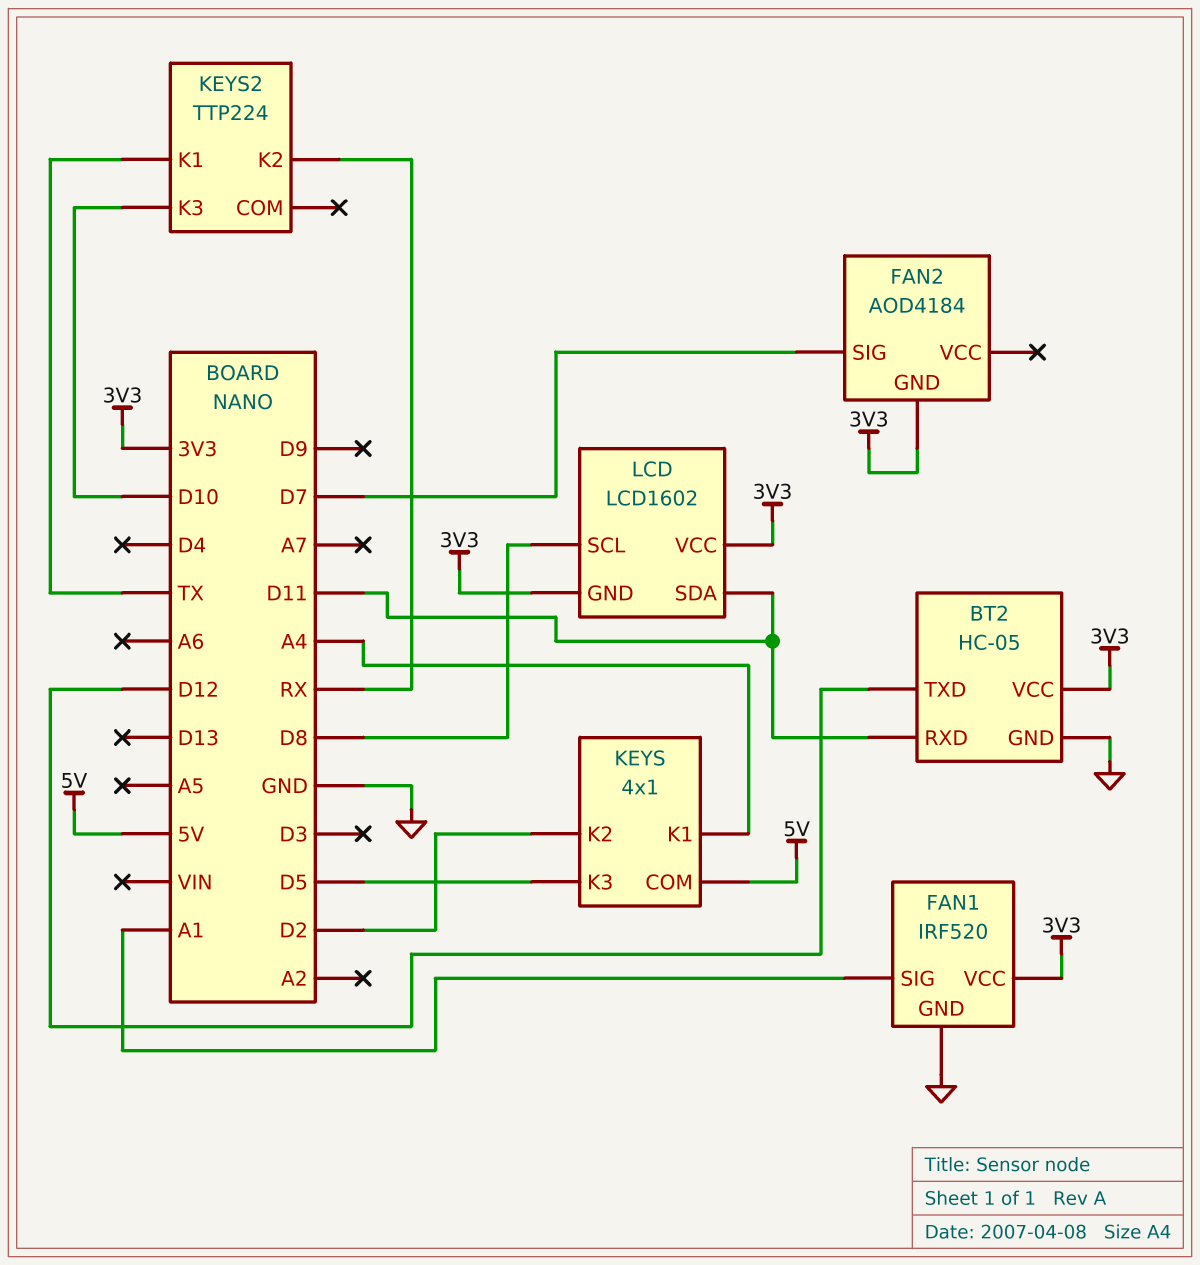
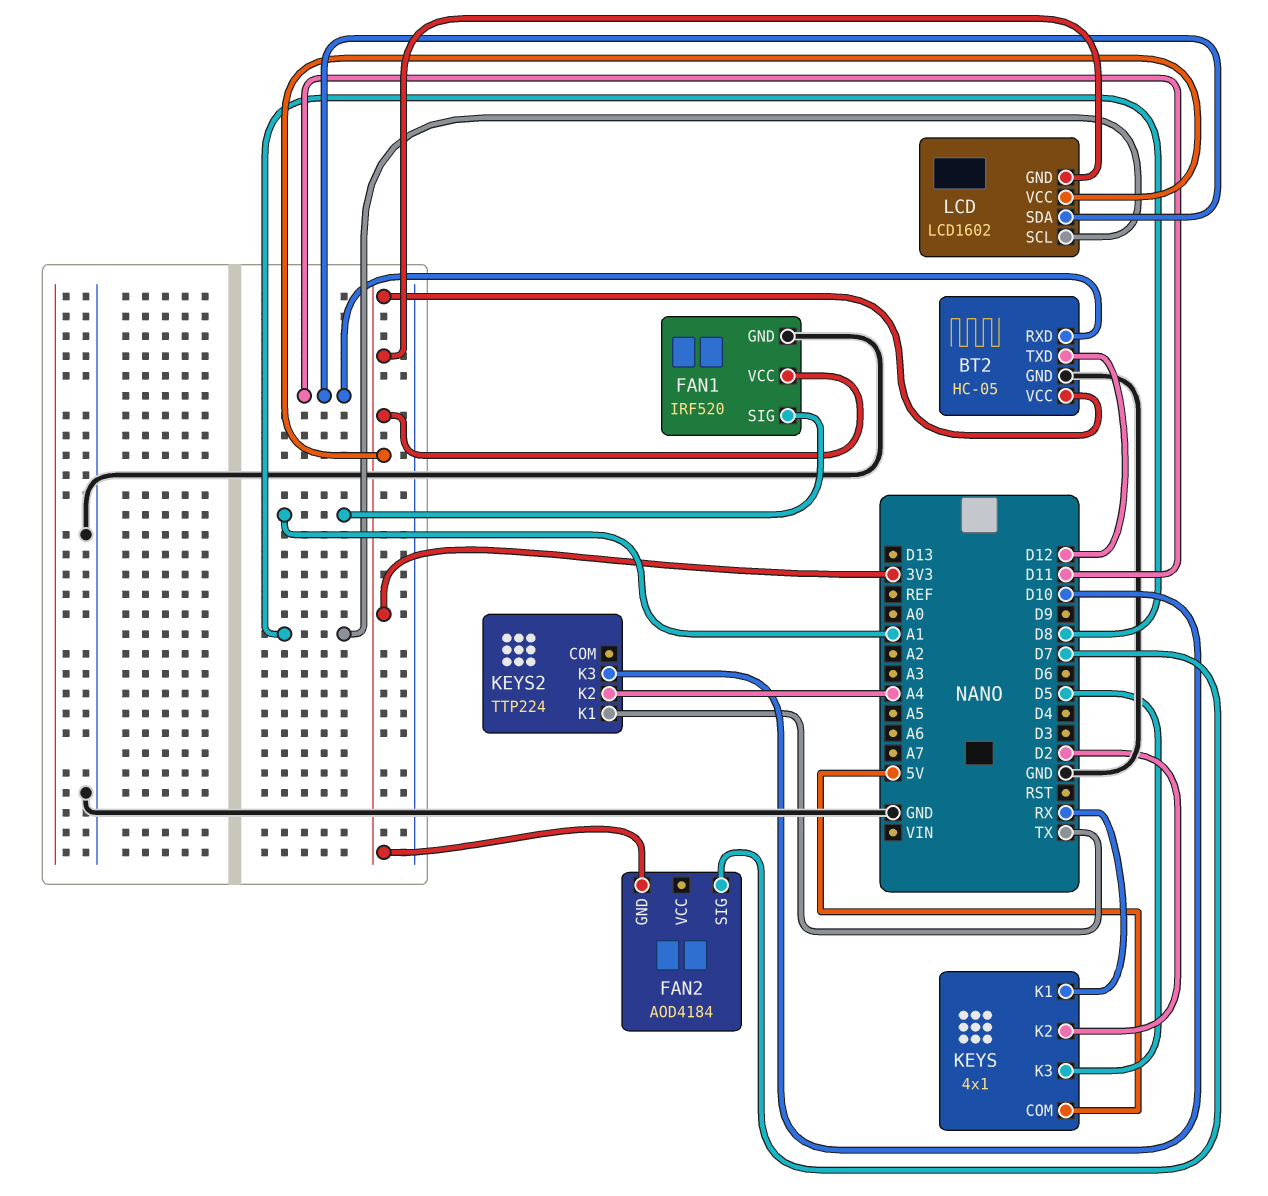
KEYS pin K1: A4 -> RX
KEYS2 pin K2: RX -> A4

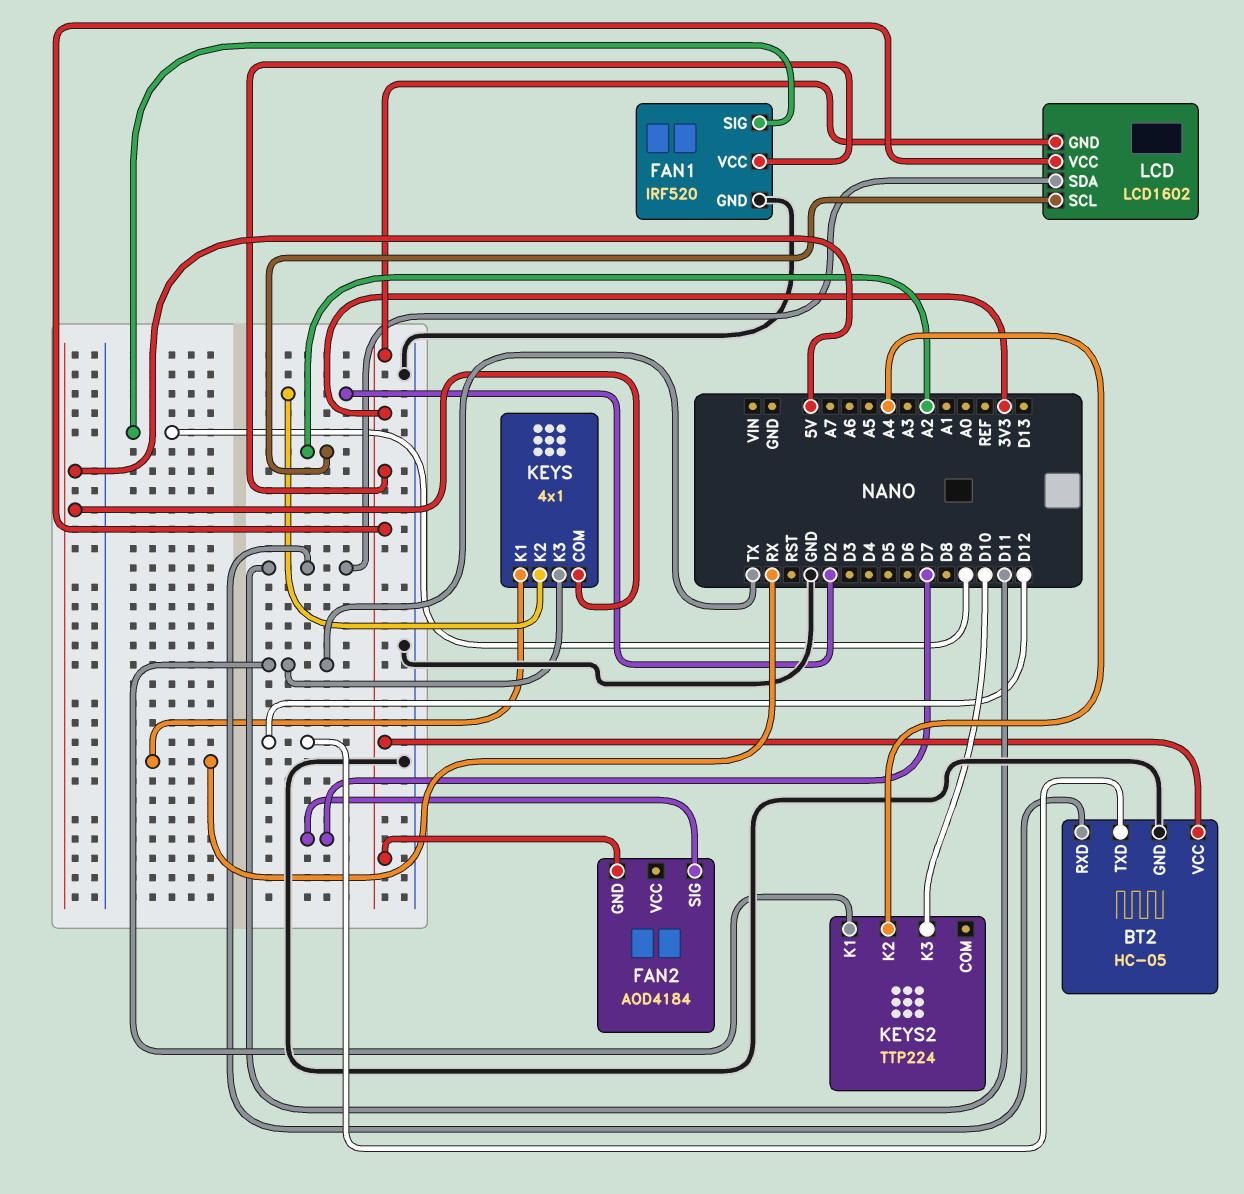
FAN1 pin SIG: A1 -> D9
KEYS pin K3: D5 -> TX
LCD pin SCL: D8 -> A2

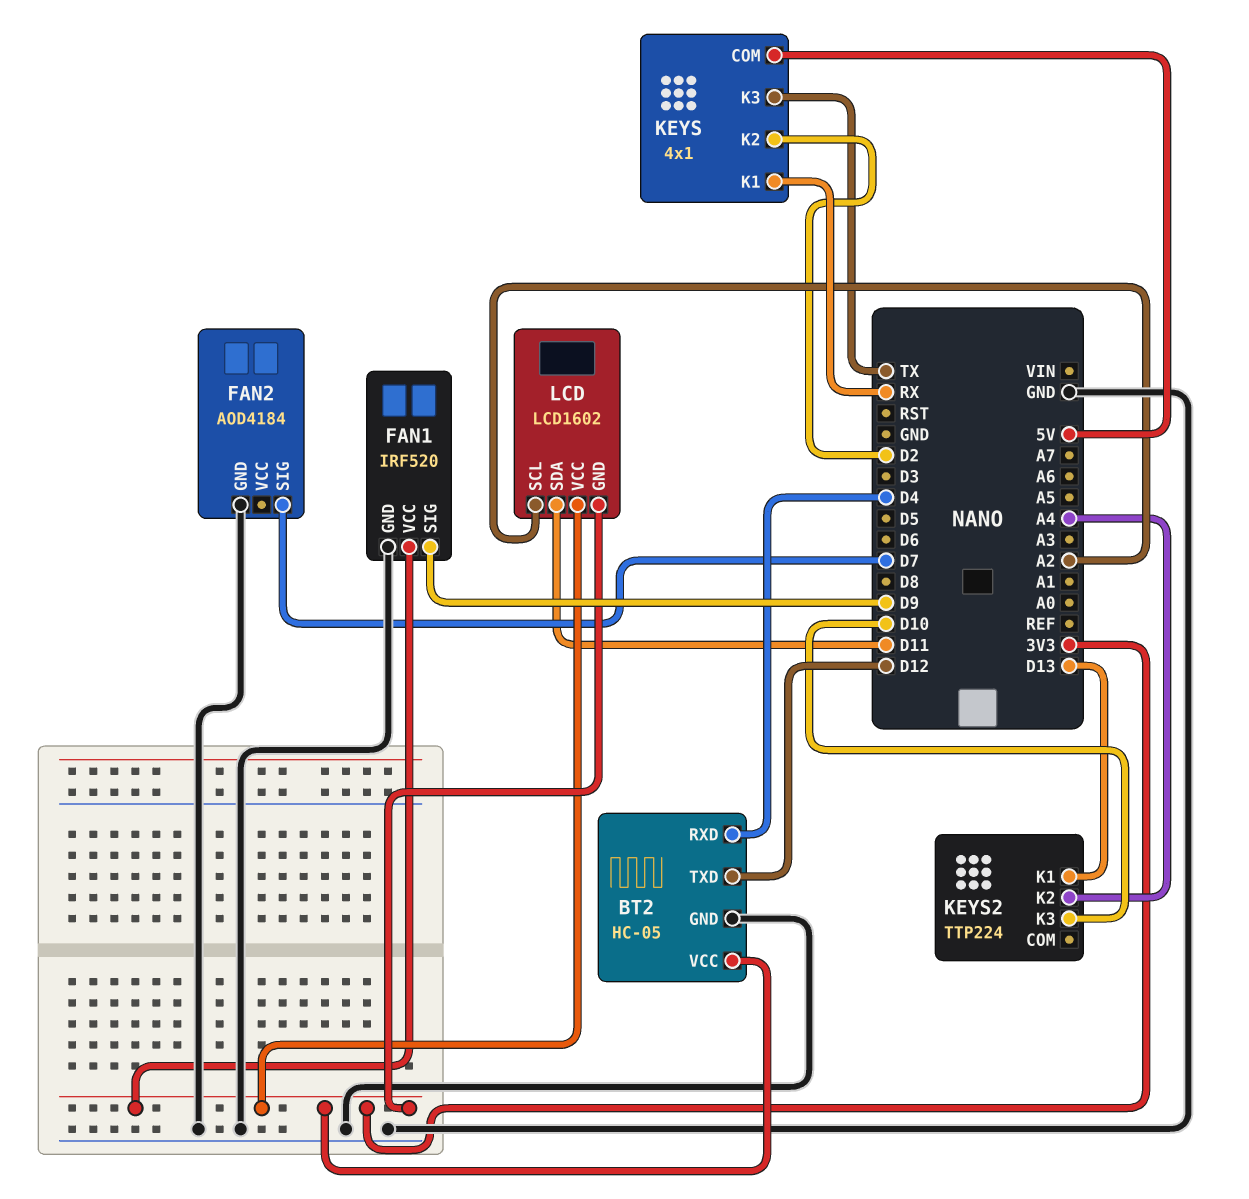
BT2 pin RXD: D11 -> D4
FAN2 pin GND: 3V3 -> GND
KEYS2 pin K1: TX -> D13

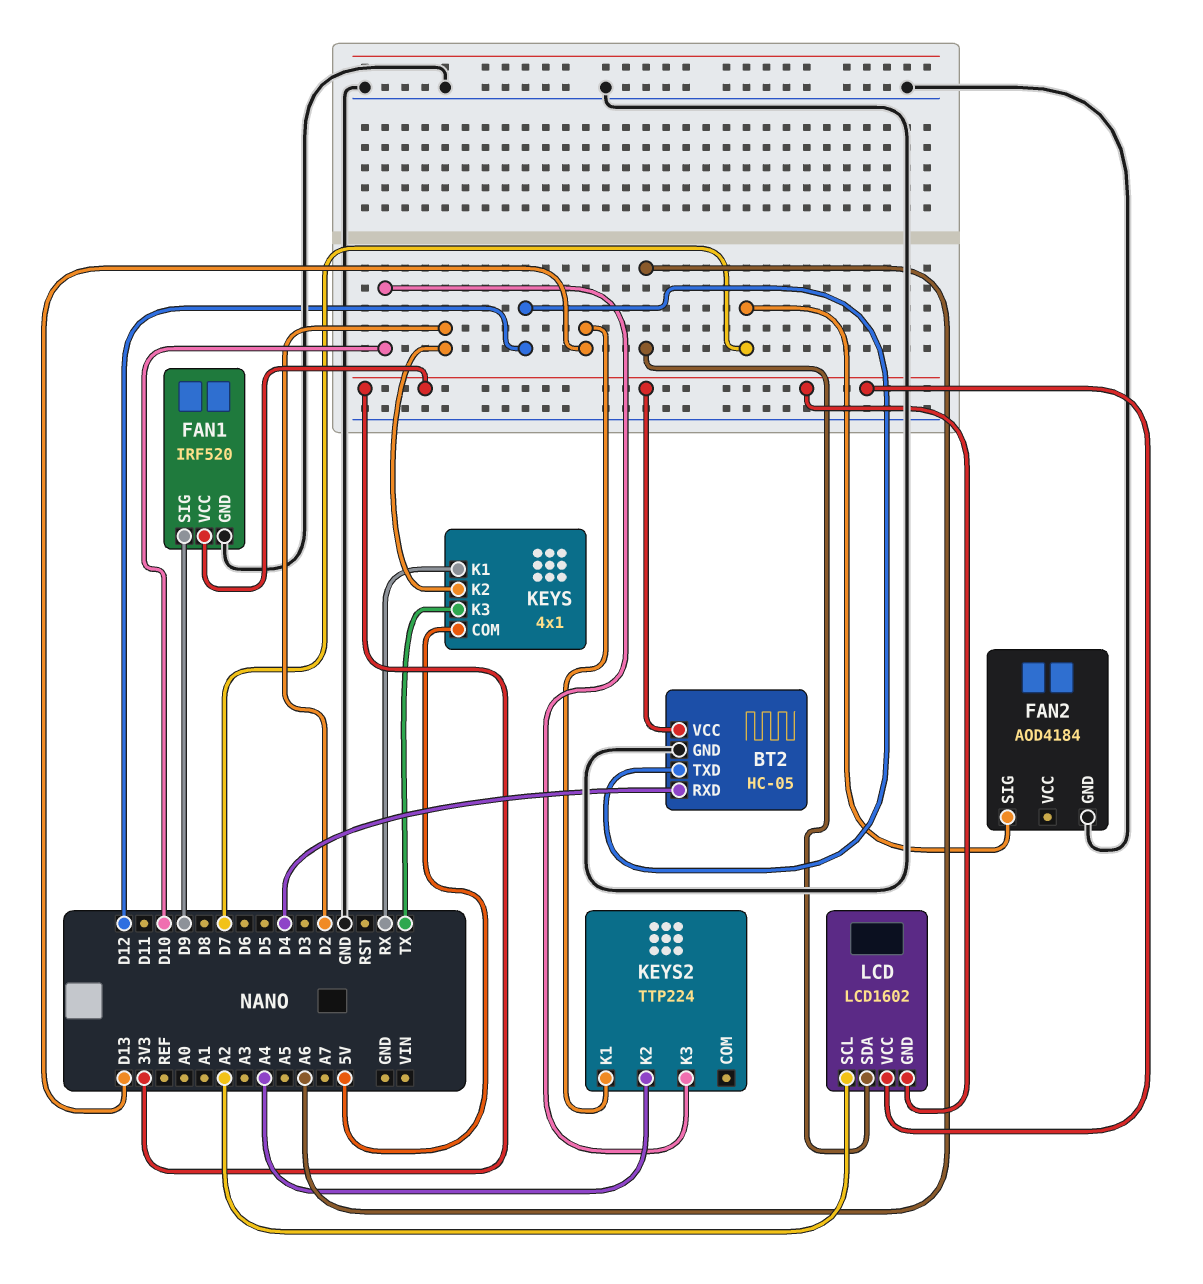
LCD pin SDA: D11 -> A6

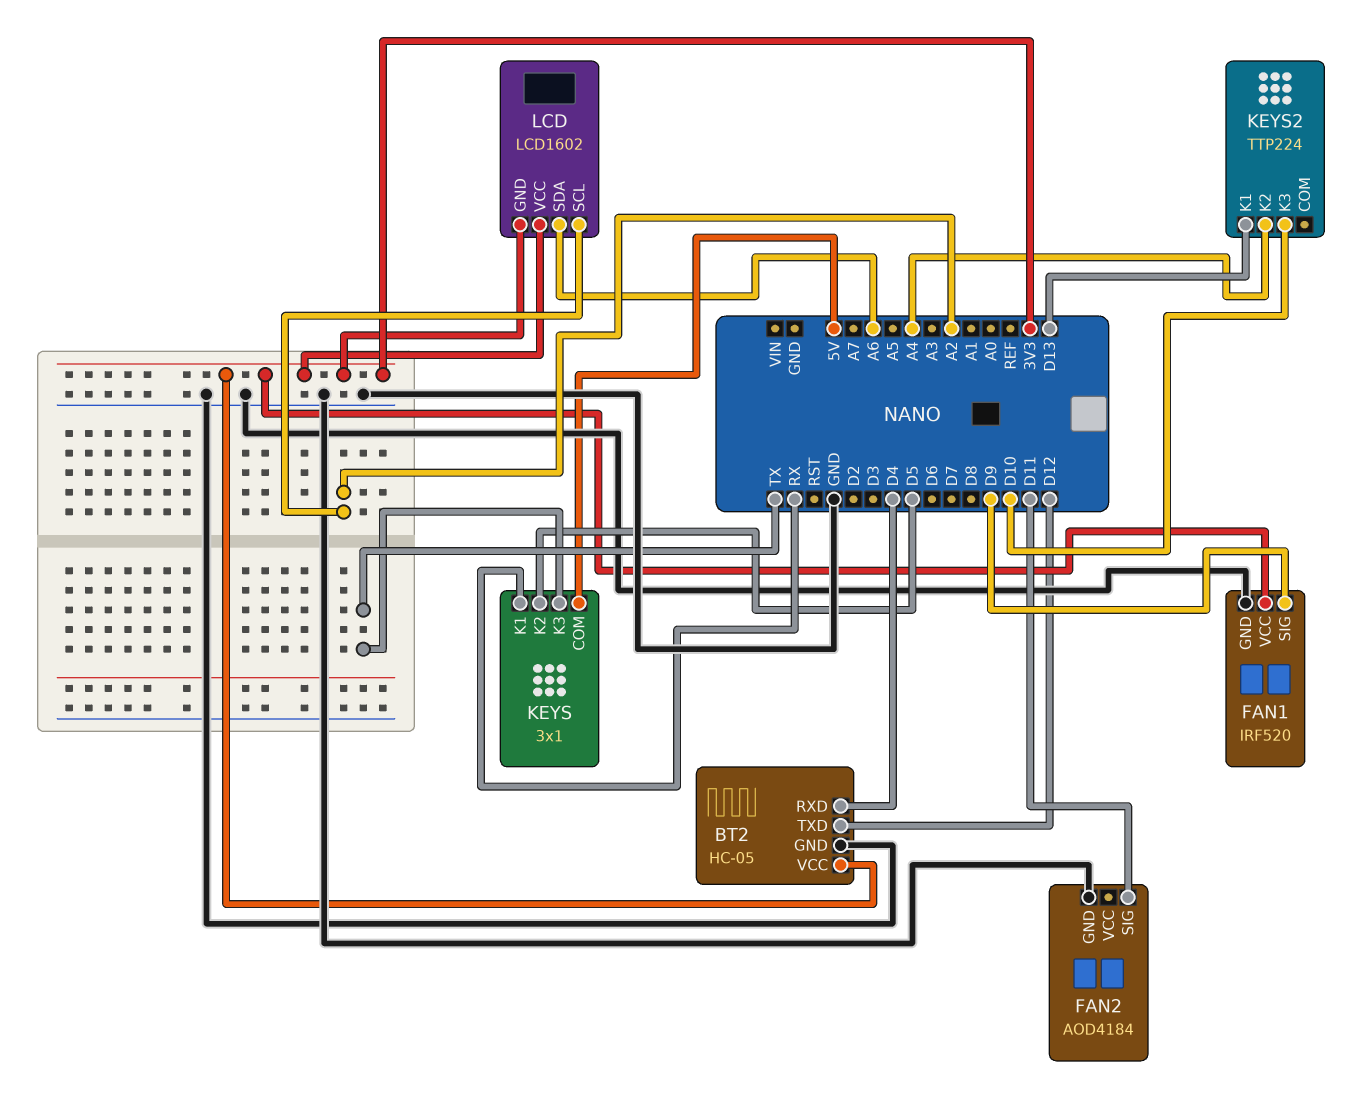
FAN2 pin SIG: D7 -> D11
KEYS: 4x1 -> 3x1
KEYS pin K2: D2 -> D5

